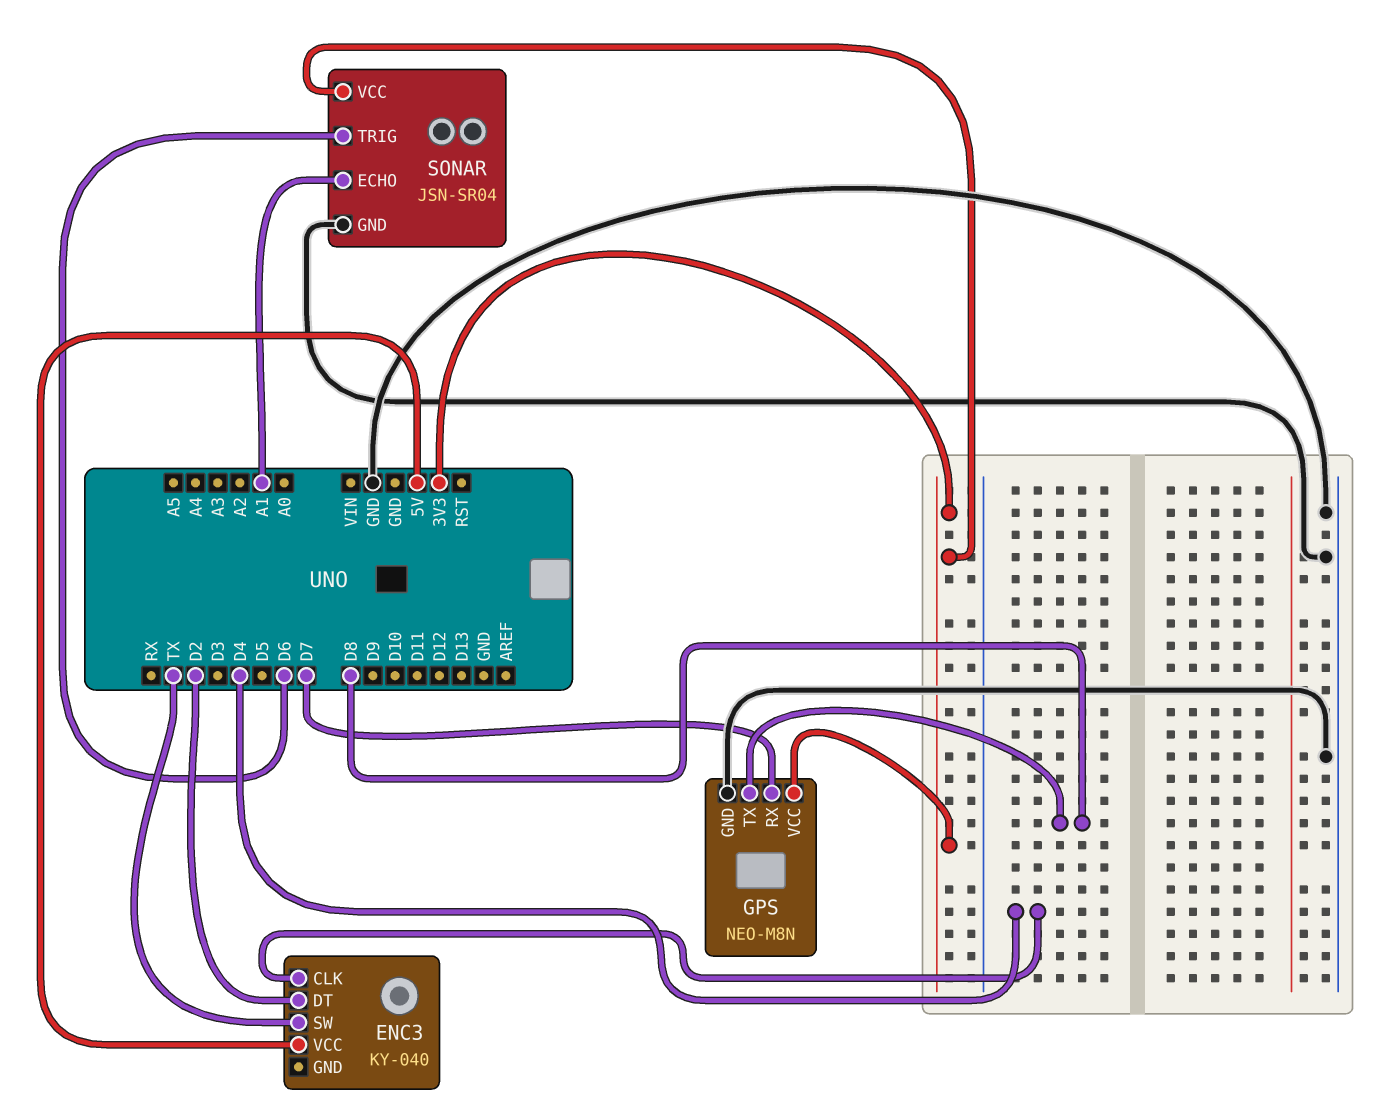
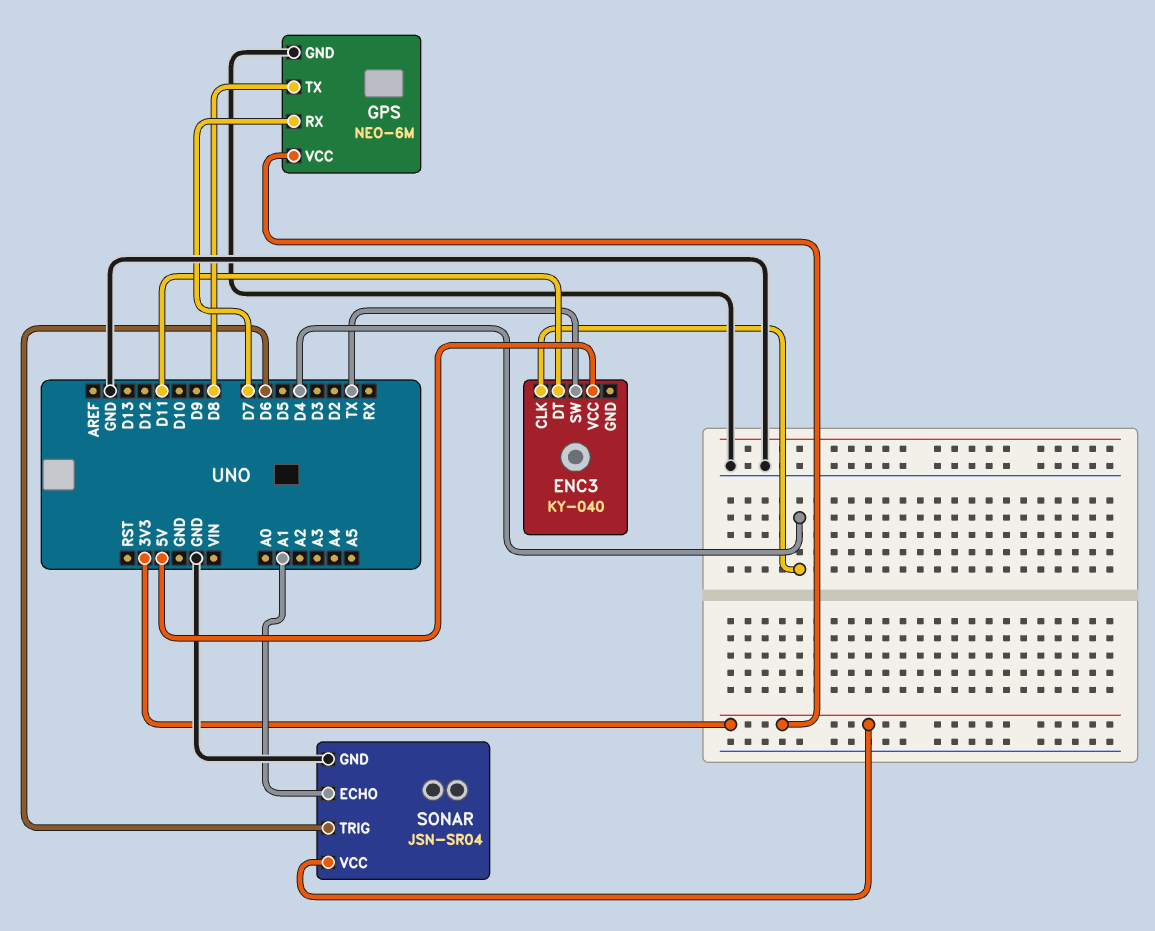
ENC3 pin DT: D2 -> D11
GPS: NEO-M8N -> NEO-6M

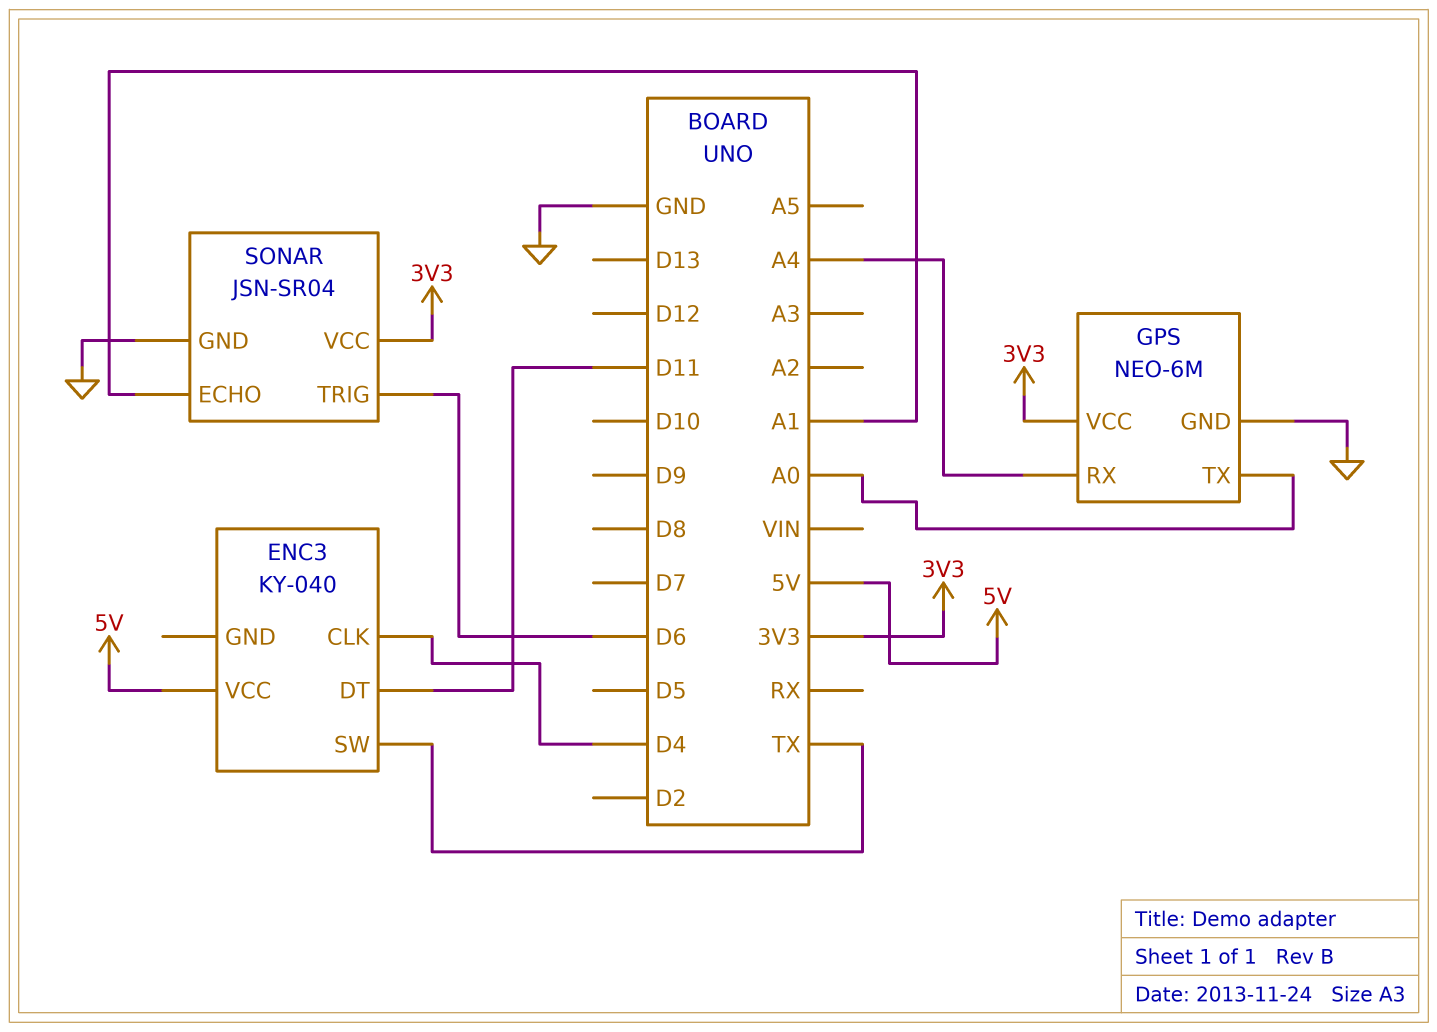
GPS pin RX: D7 -> A4
GPS pin TX: D8 -> A0

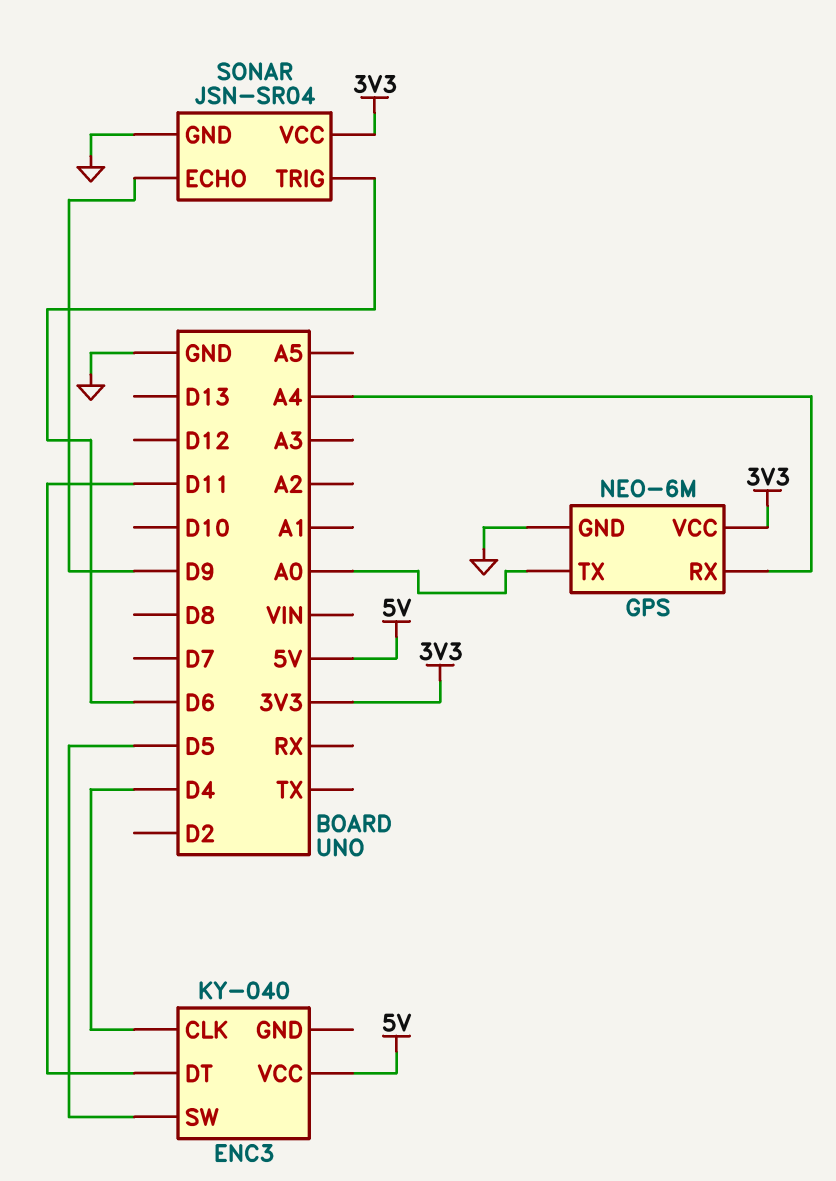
ENC3 pin SW: TX -> D5
SONAR pin ECHO: A1 -> D9

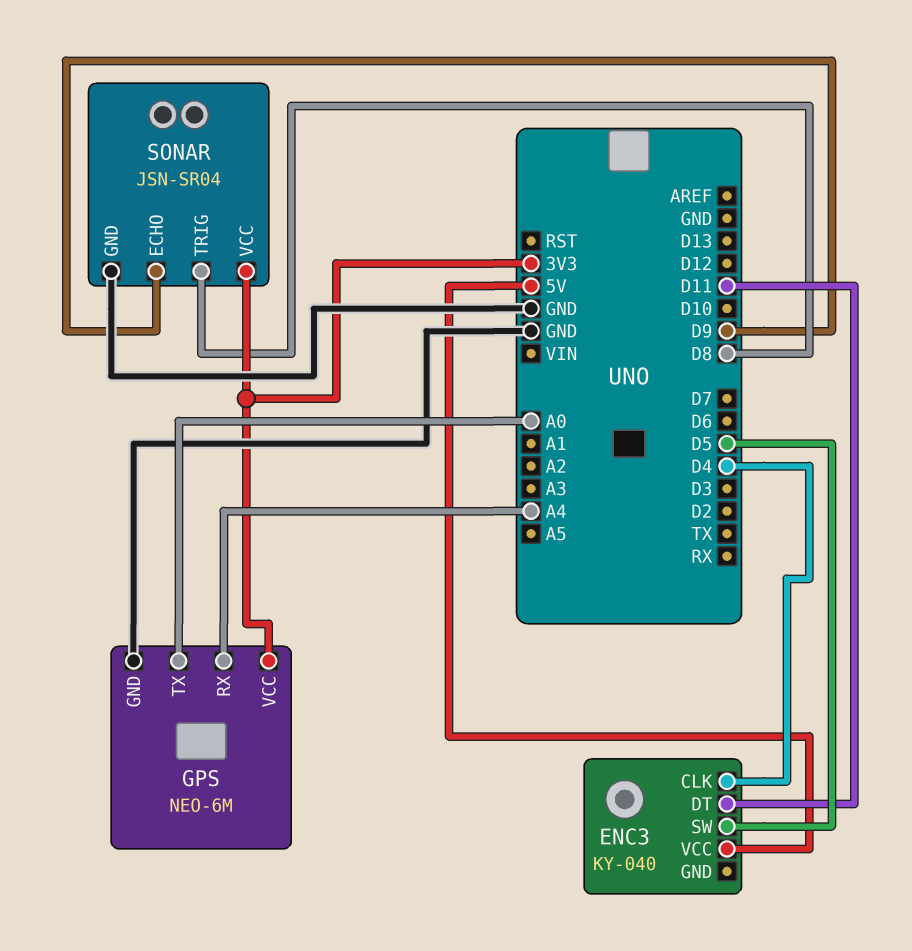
SONAR pin TRIG: D6 -> D8

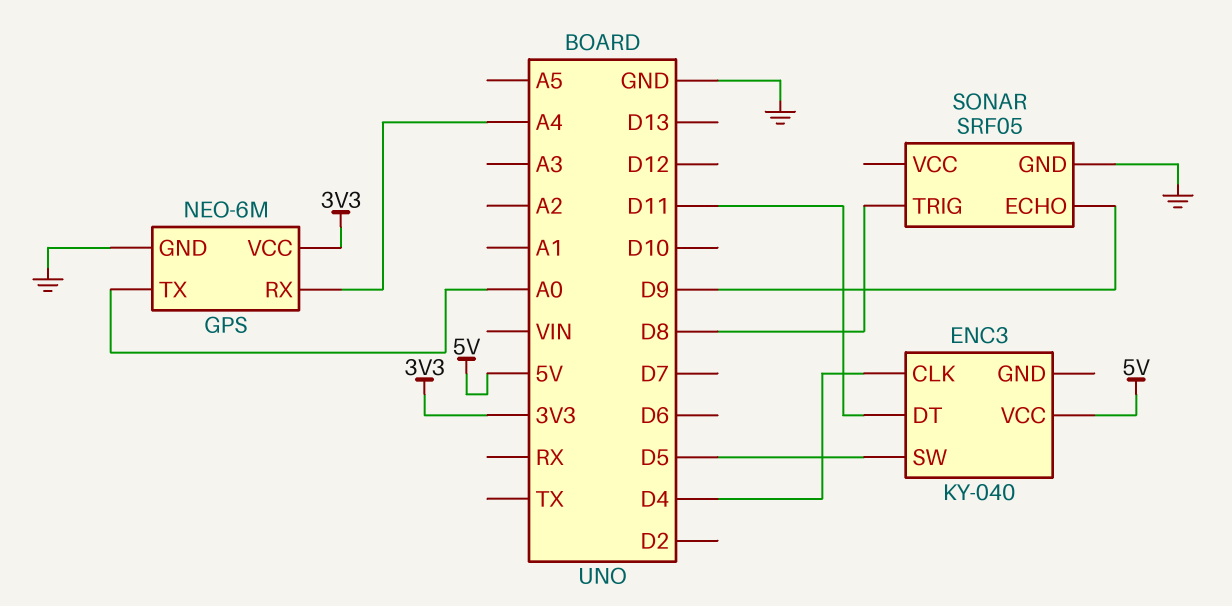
SONAR: JSN-SR04 -> SRF05
SONAR pin VCC: 3V3 -> none

